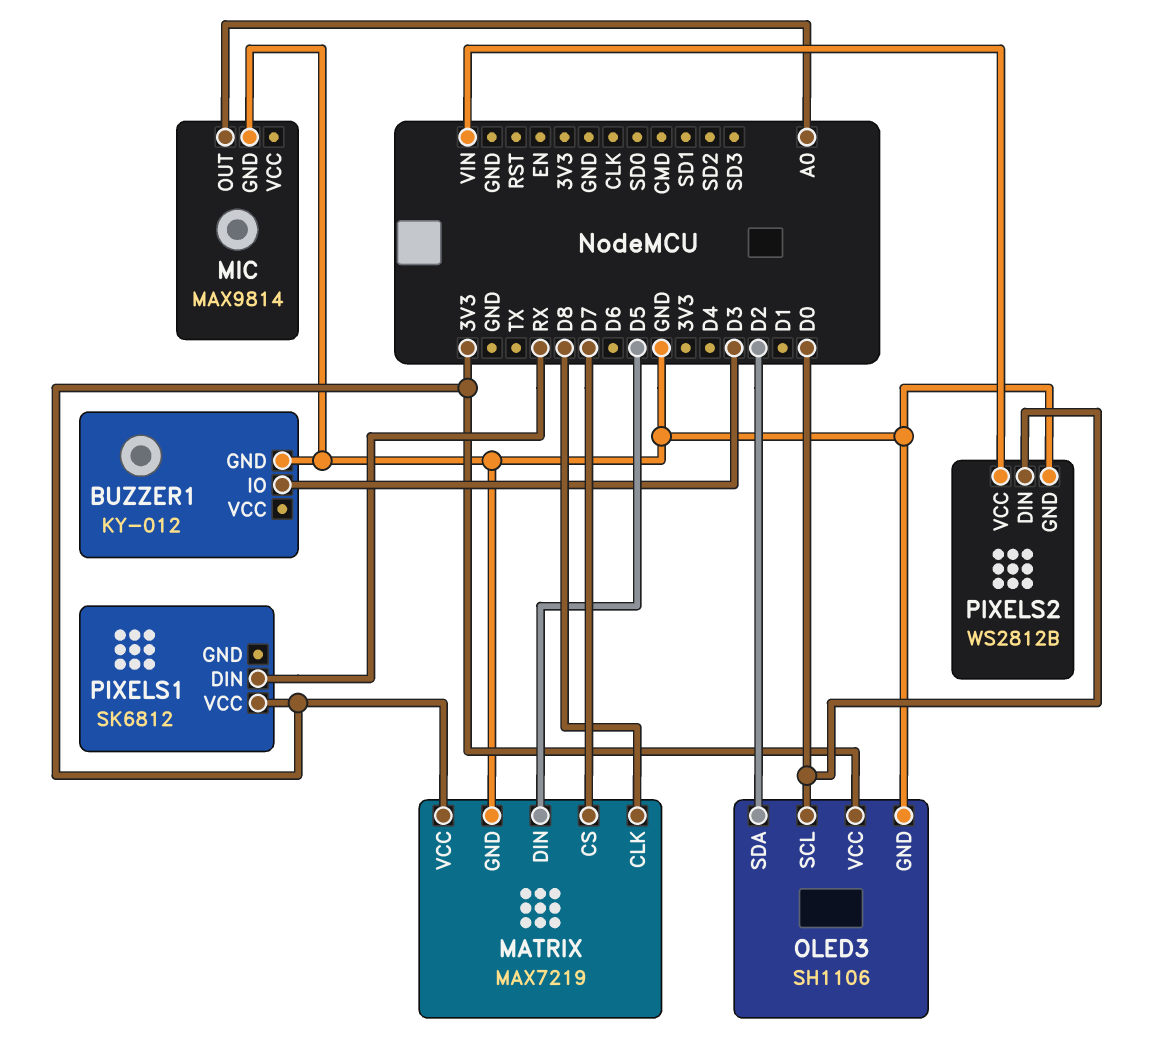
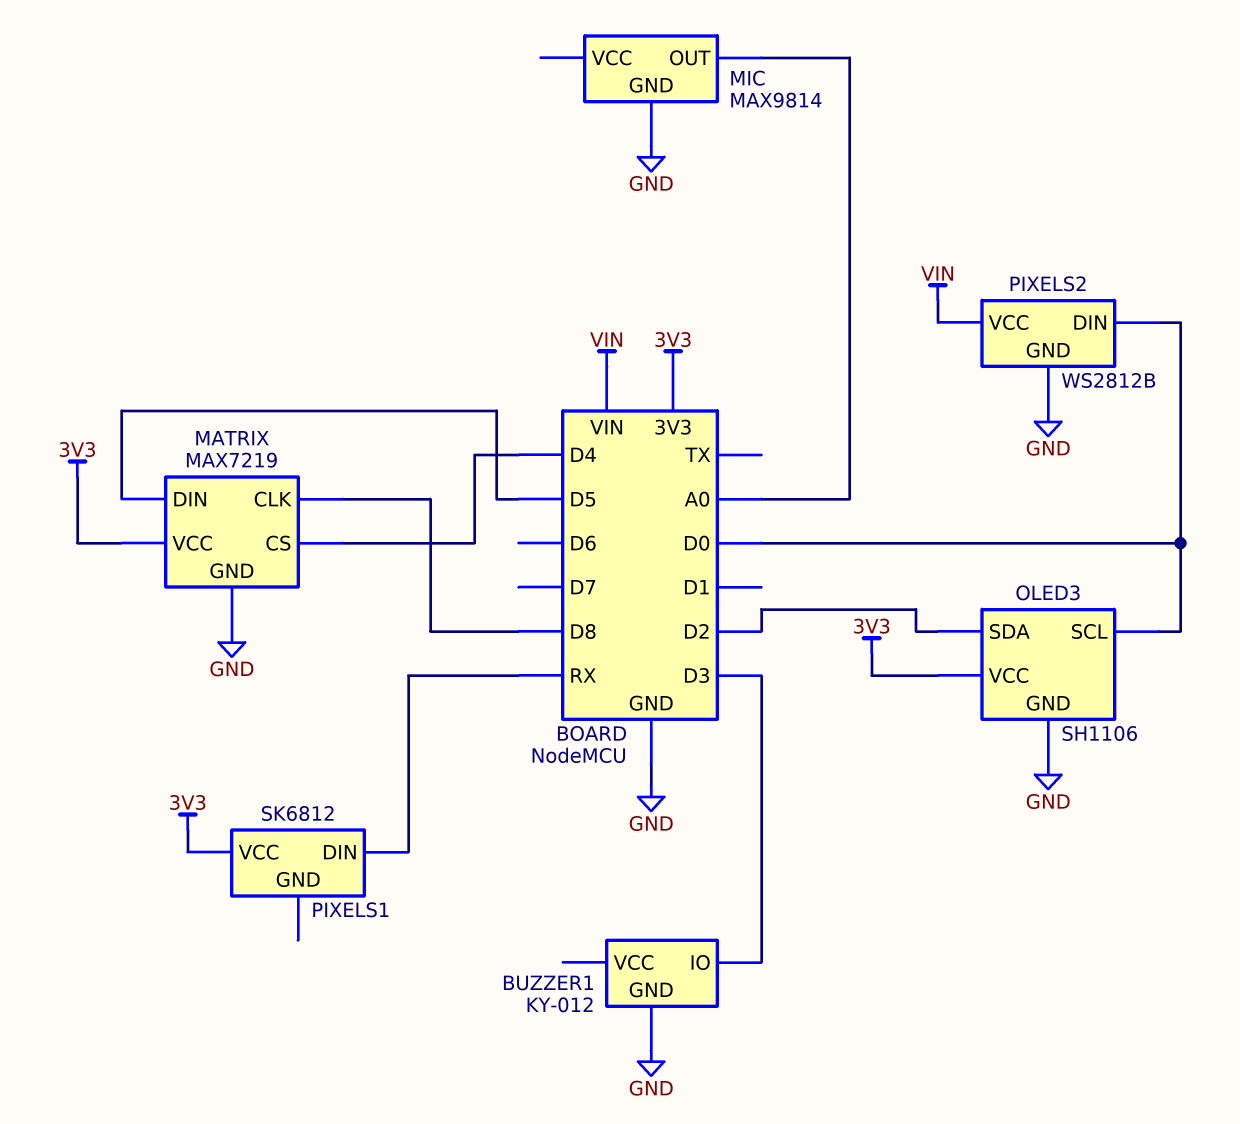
MATRIX pin CS: D7 -> D4

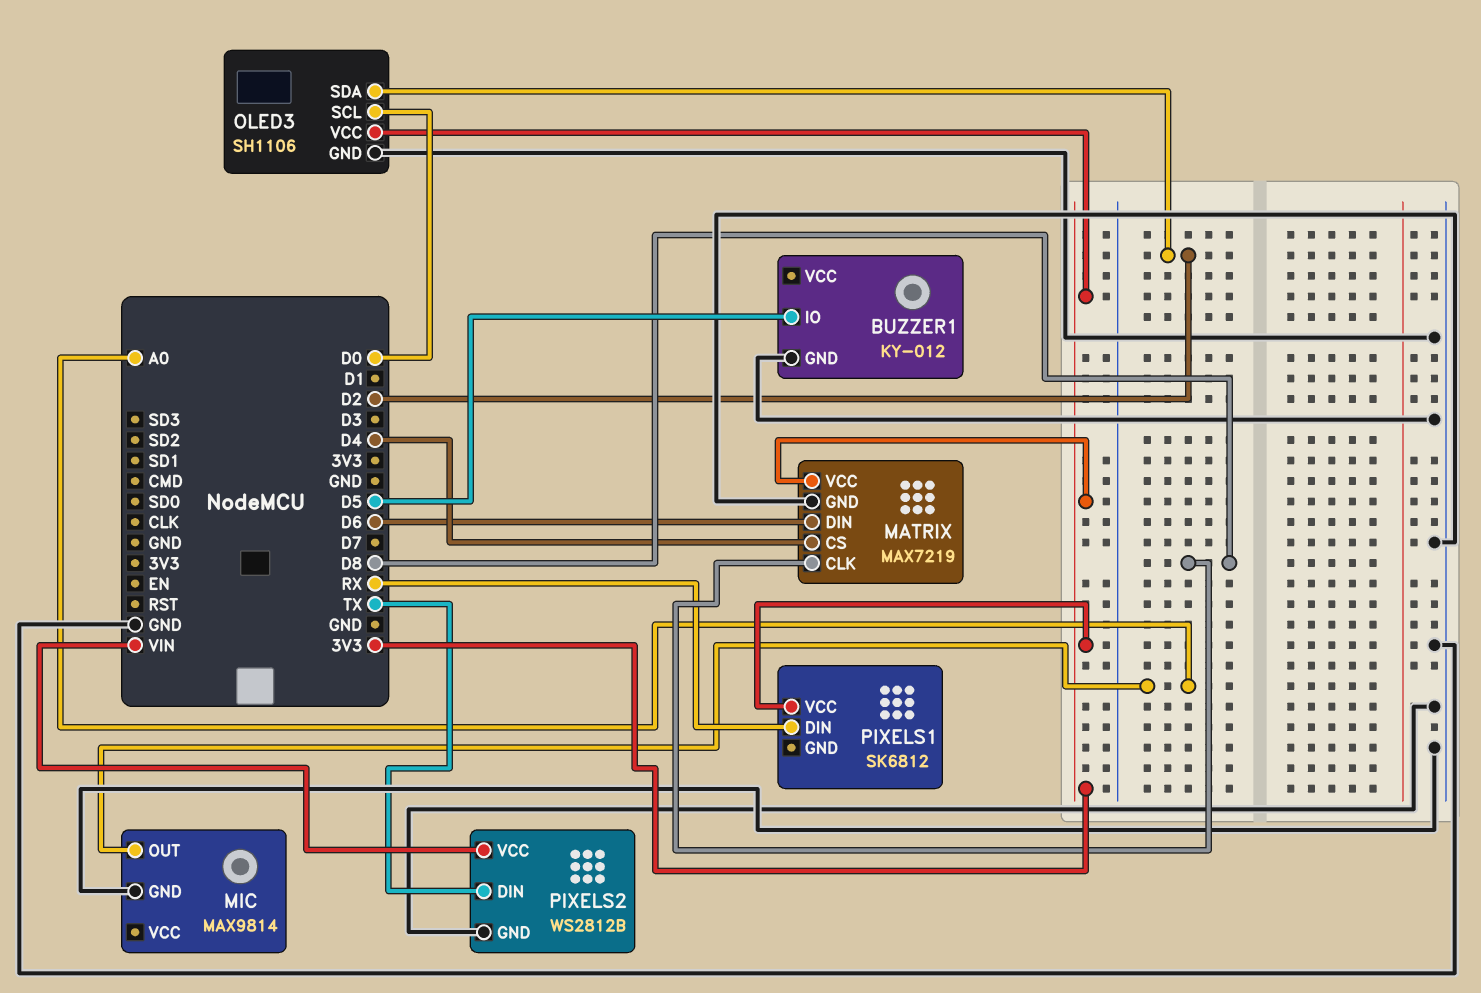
BUZZER1 pin IO: D3 -> D5
MATRIX pin DIN: D5 -> D6
PIXELS2 pin DIN: D0 -> TX

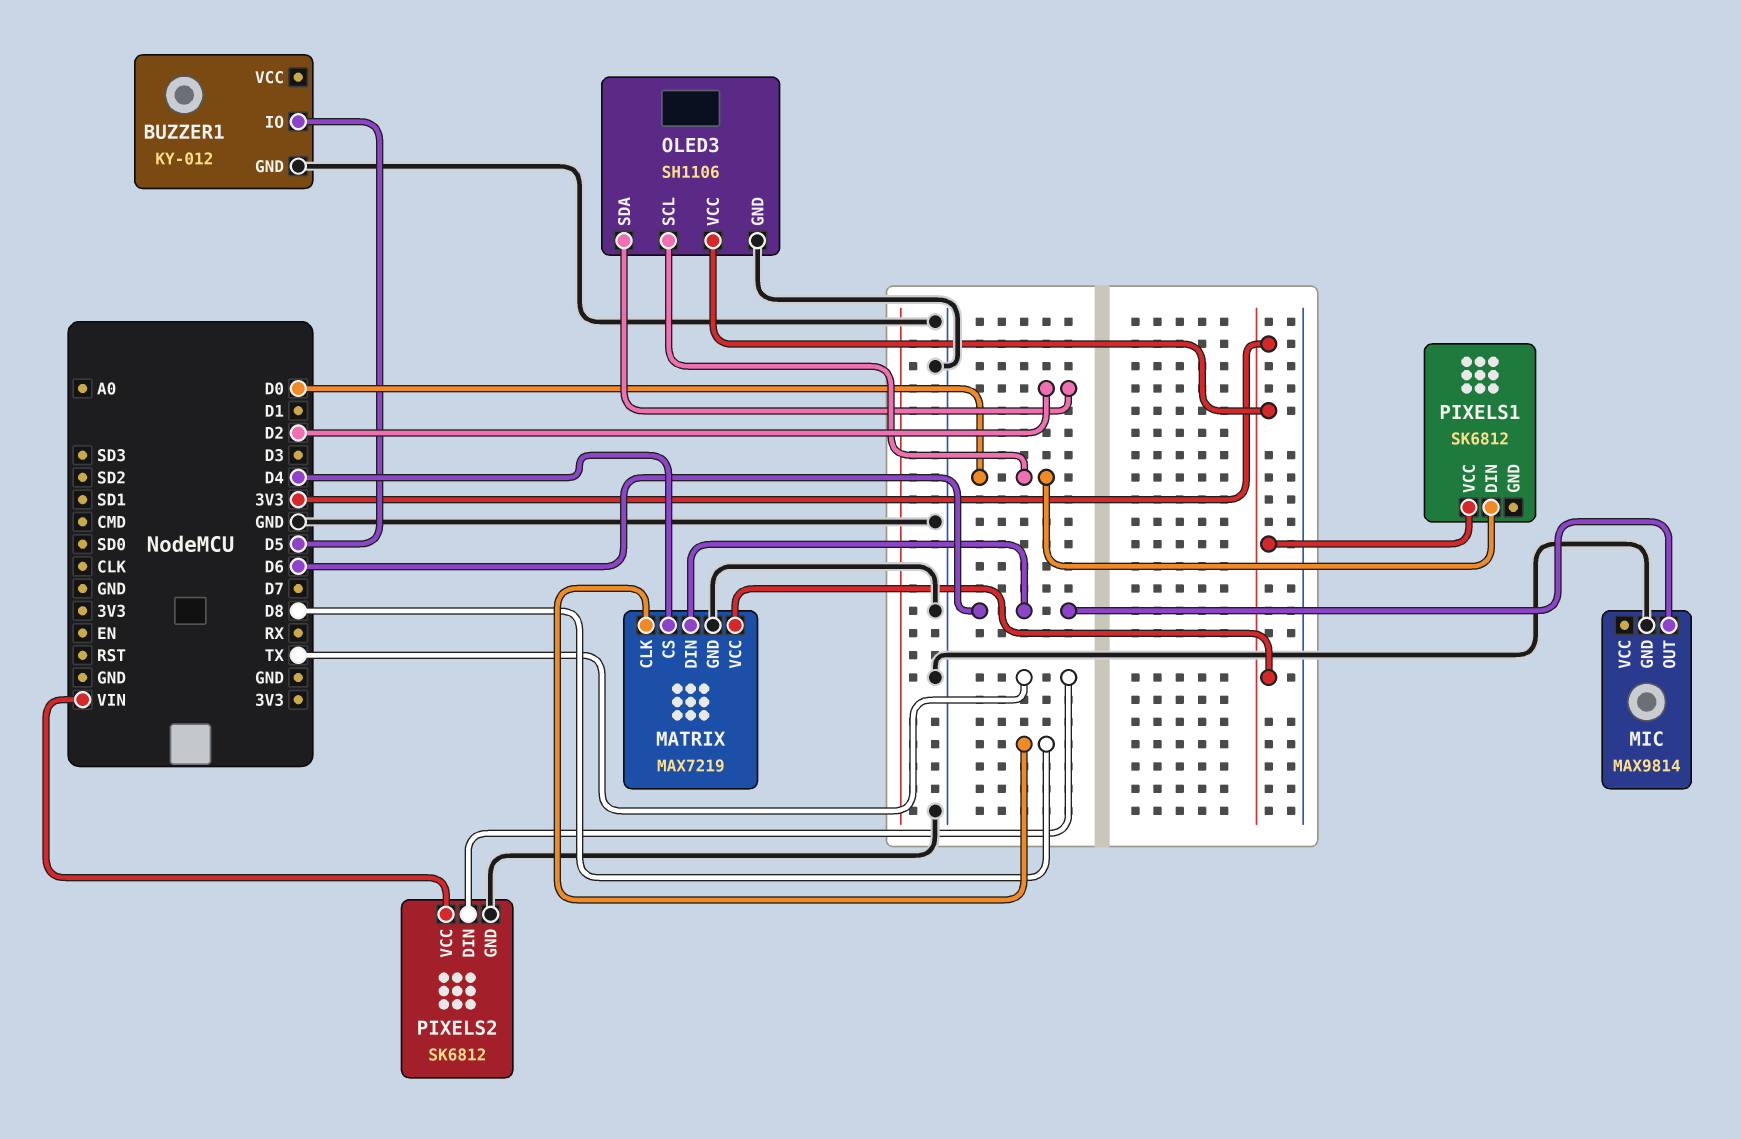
MIC pin OUT: A0 -> D6
PIXELS1 pin DIN: RX -> D0
PIXELS2: WS2812B -> SK6812

